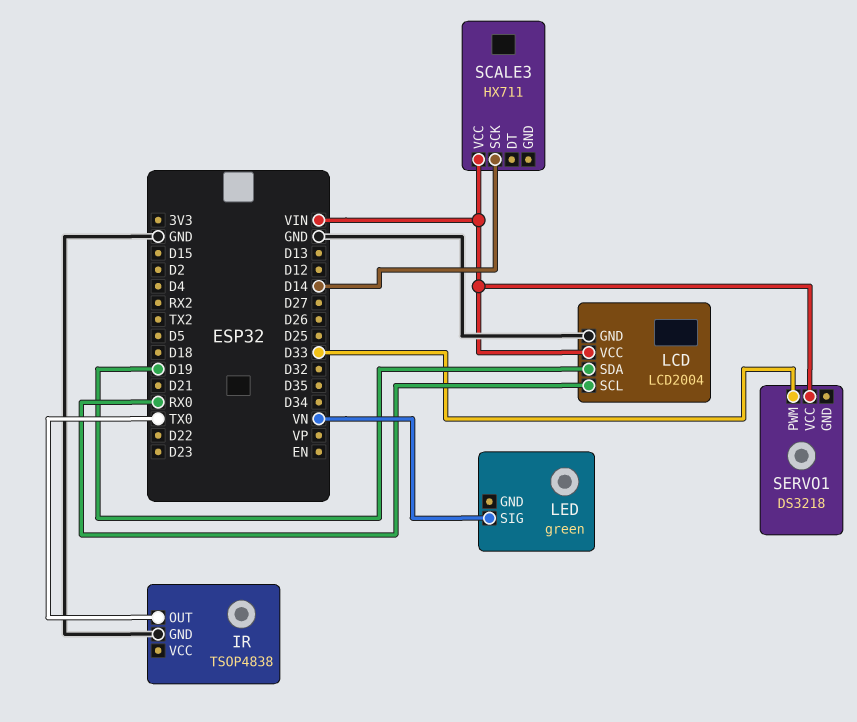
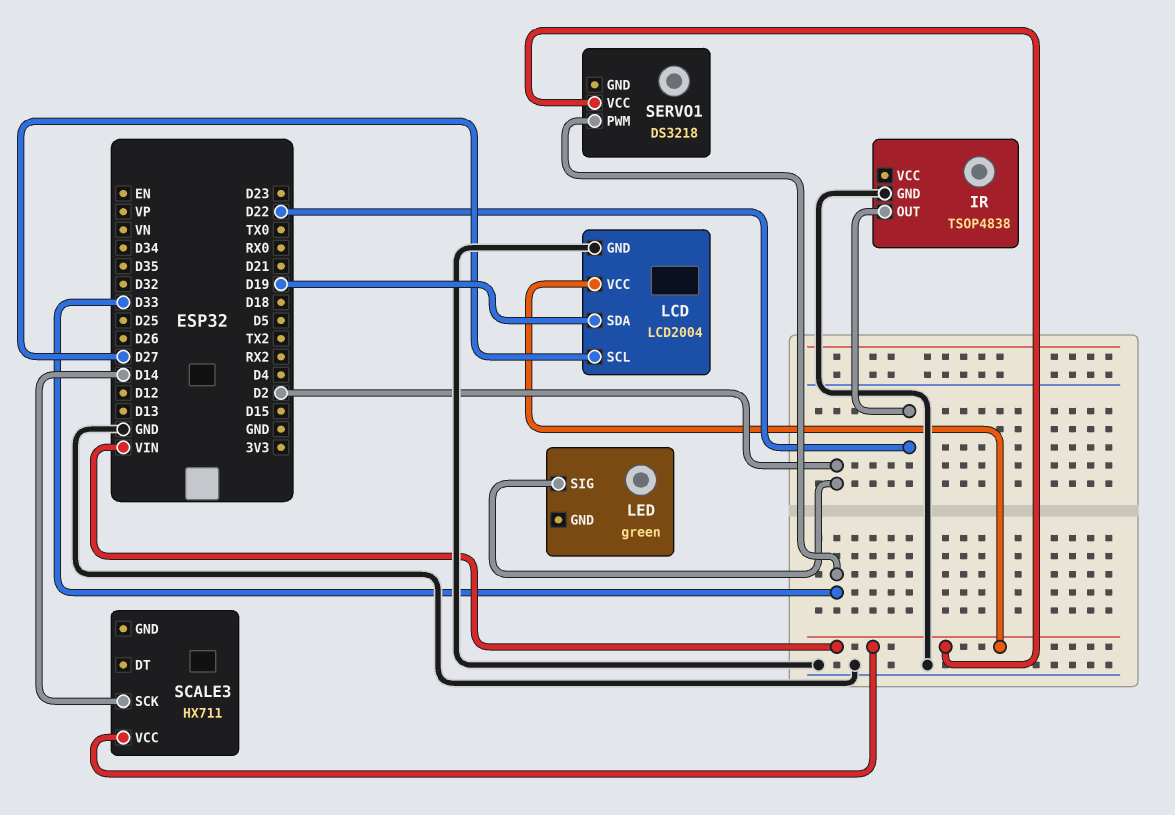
IR pin OUT: TX0 -> D22
LCD pin SCL: RX0 -> D27
LED pin SIG: VN -> D2

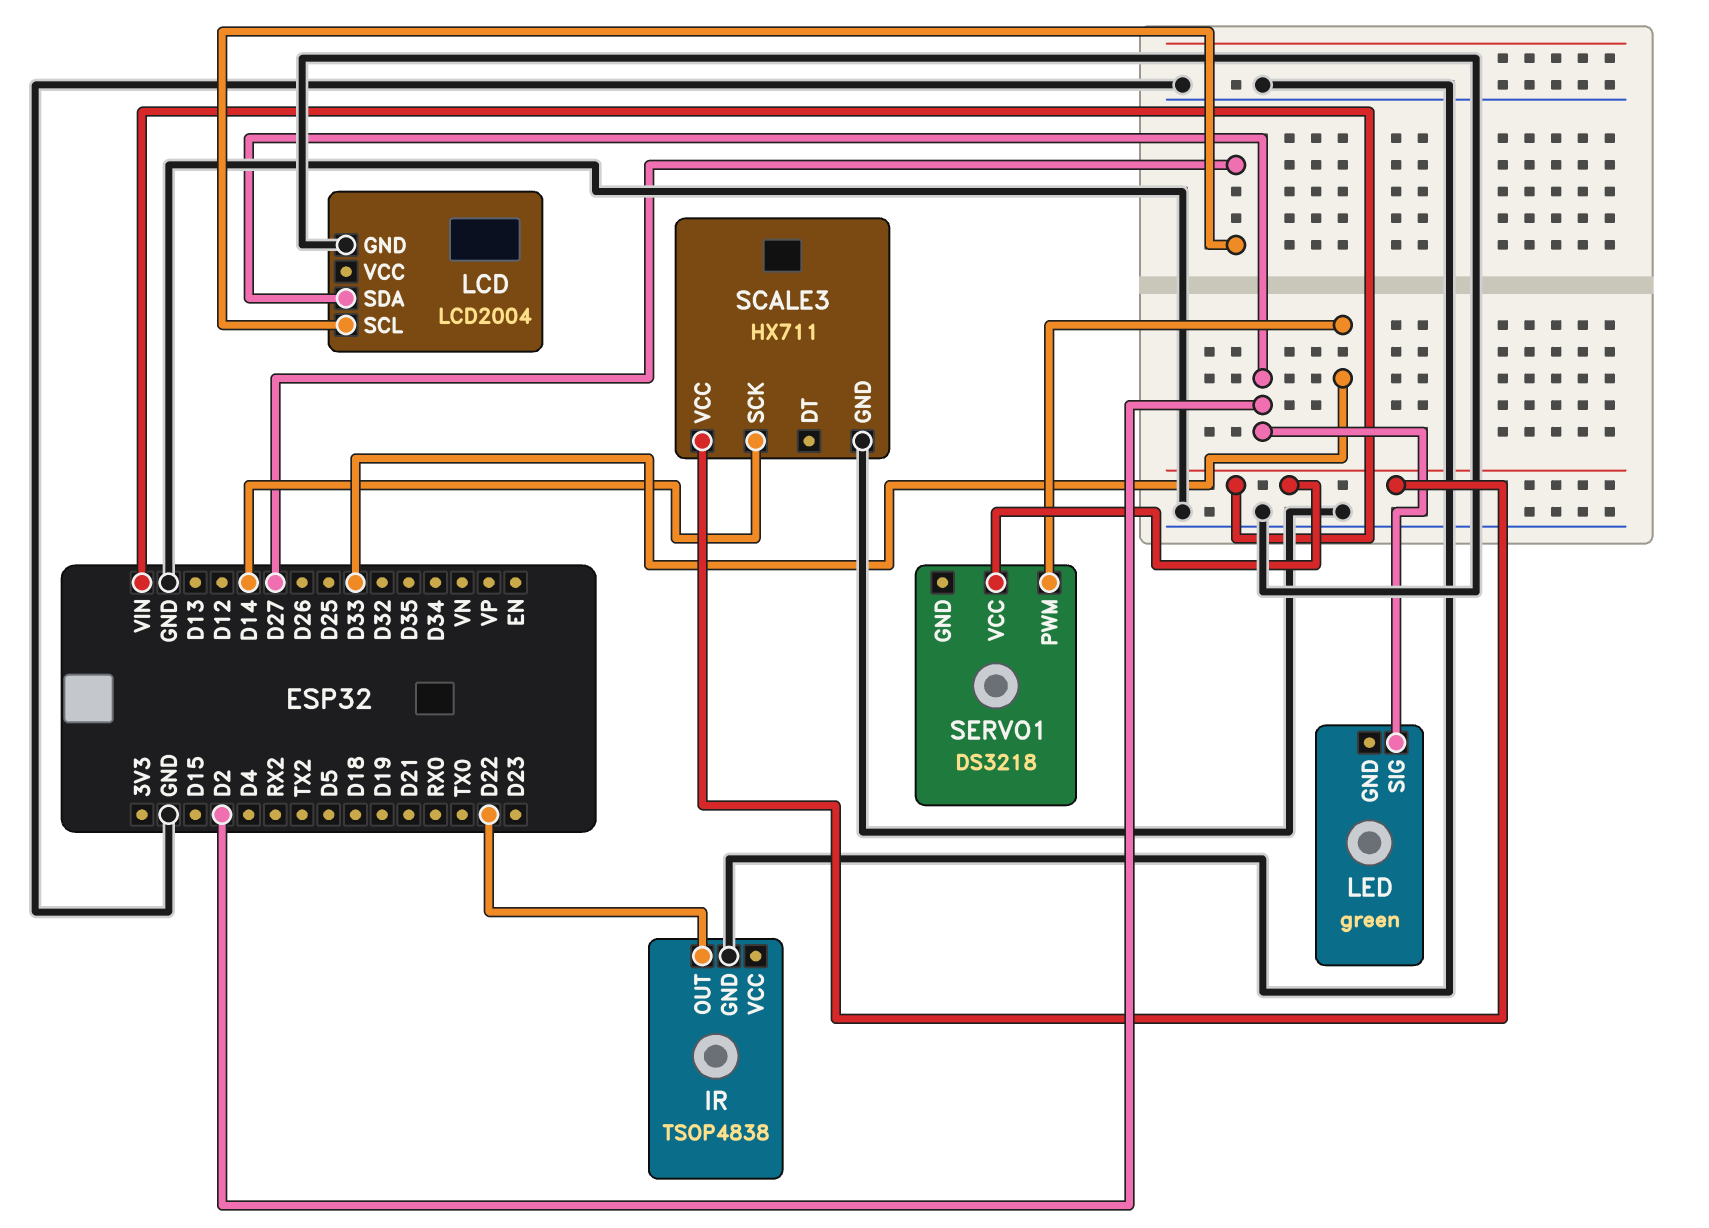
LCD pin SDA: D19 -> D2
LCD pin VCC: VIN -> none
SCALE3 pin GND: none -> GND

